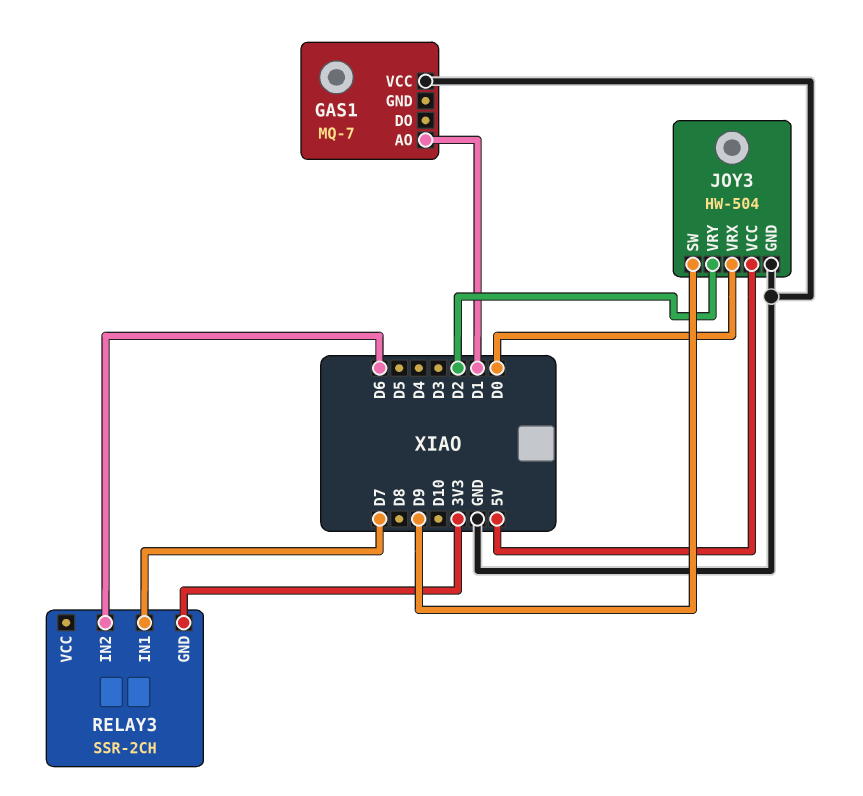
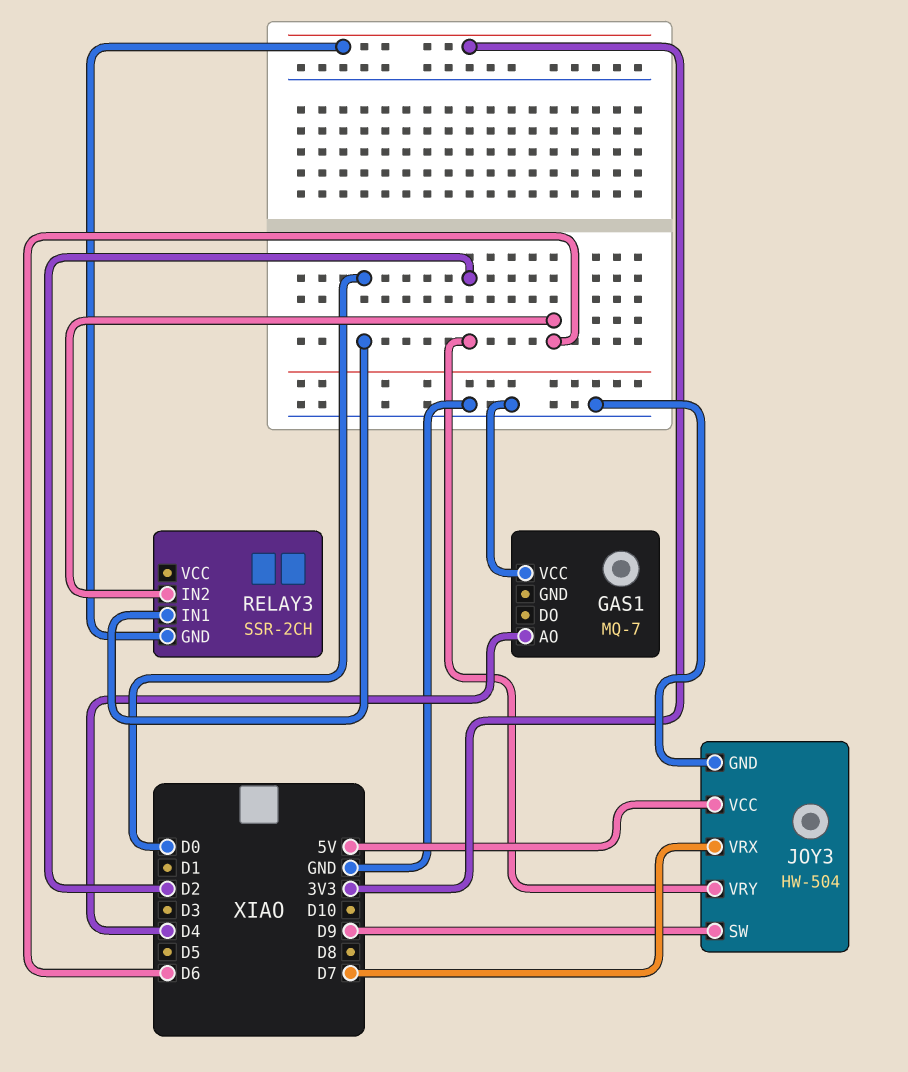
GAS1 pin AO: D1 -> D4
JOY3 pin VRX: D0 -> D7
RELAY3 pin IN1: D7 -> D0

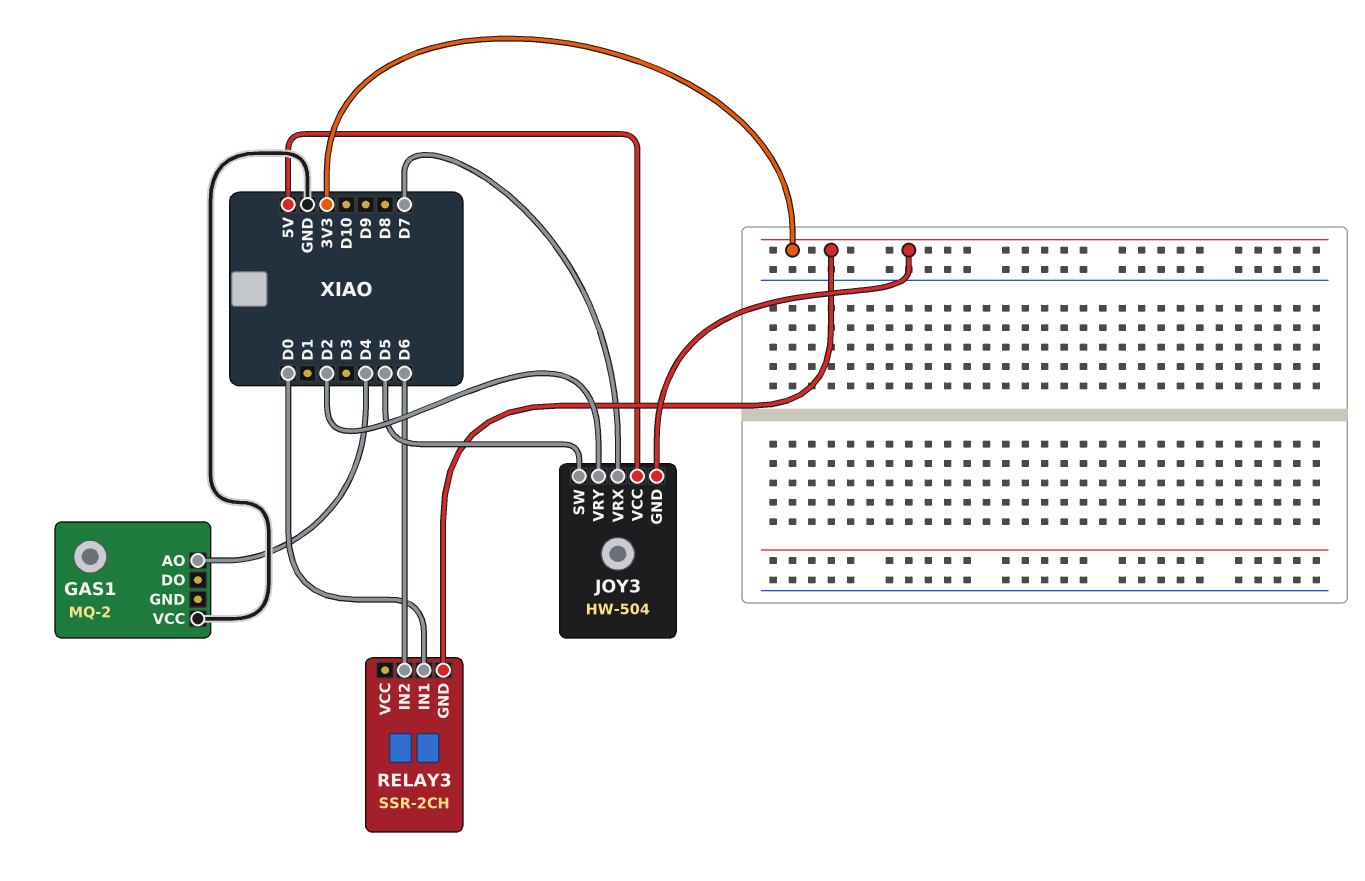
GAS1: MQ-7 -> MQ-2
JOY3 pin GND: GND -> 3V3
JOY3 pin SW: D9 -> D5

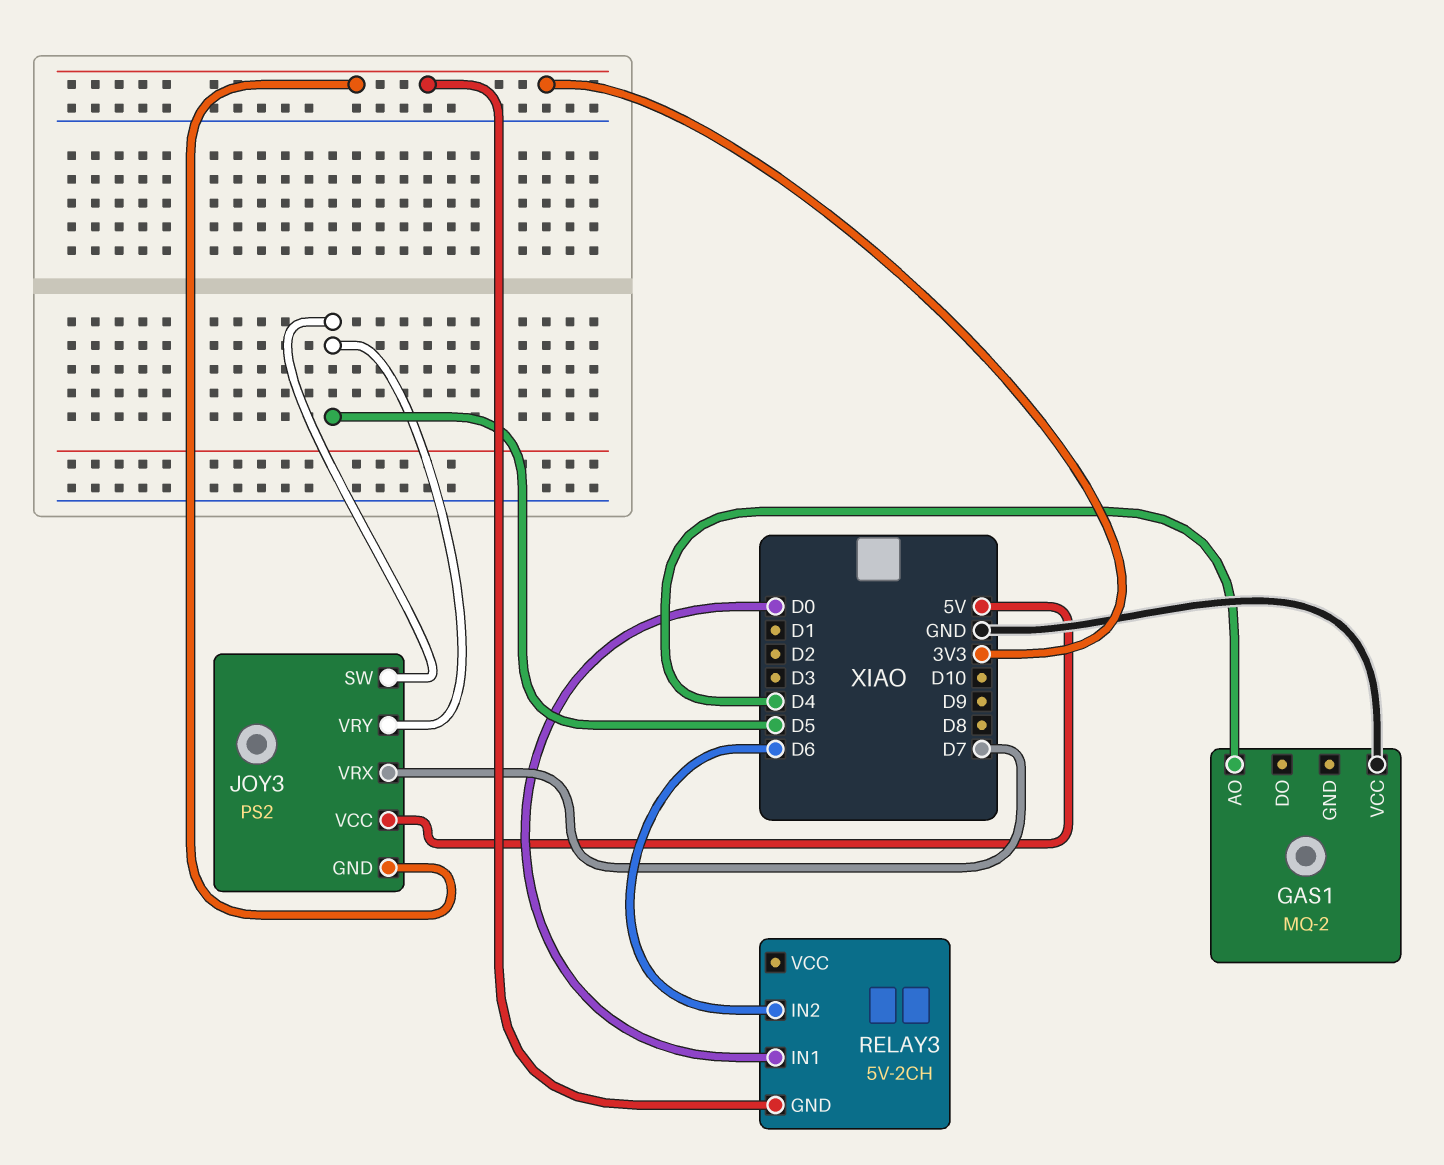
JOY3: HW-504 -> PS2
JOY3 pin VRY: D2 -> D5
RELAY3: SSR-2CH -> 5V-2CH

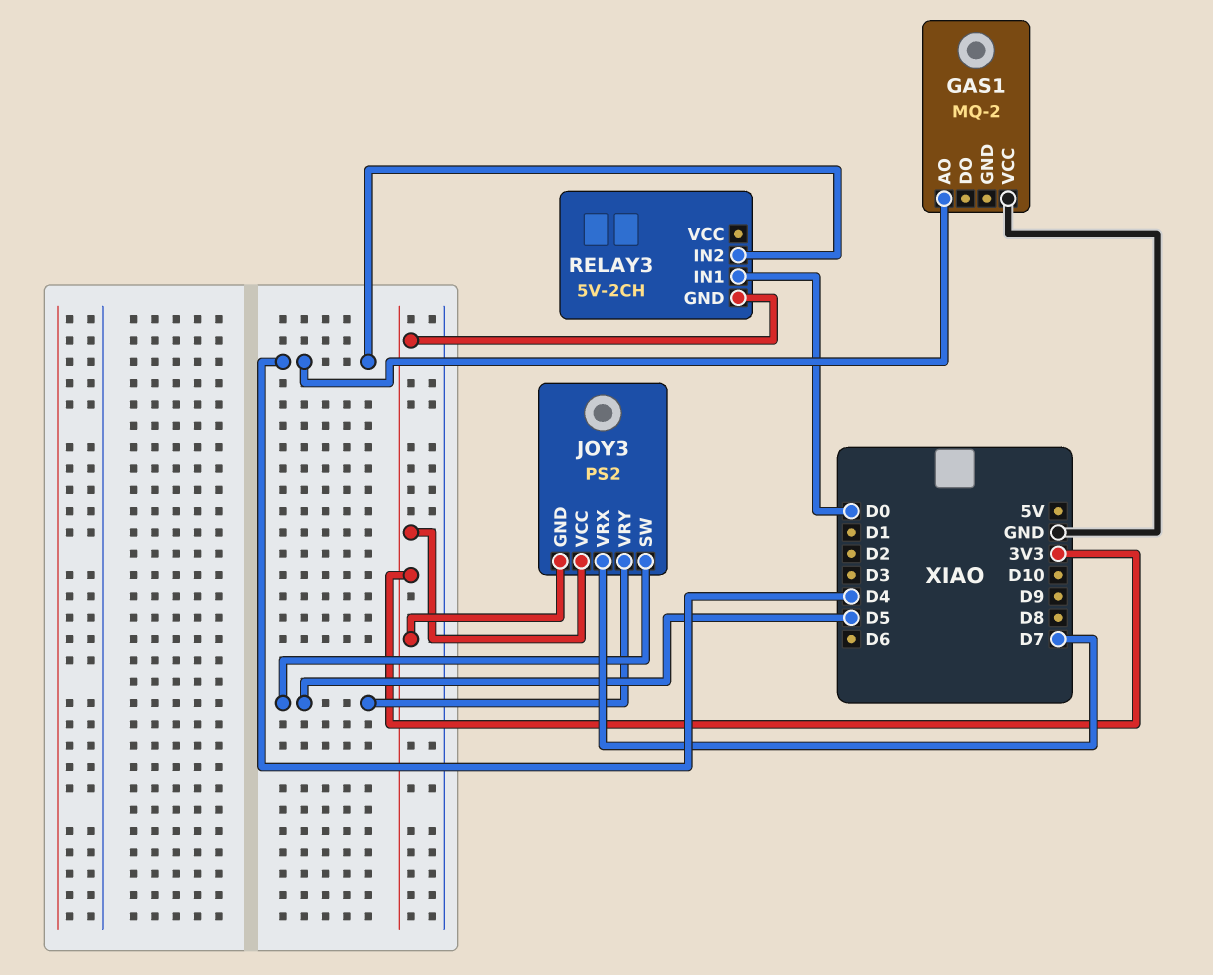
JOY3 pin VCC: 5V -> 3V3
RELAY3 pin IN2: D6 -> D4

